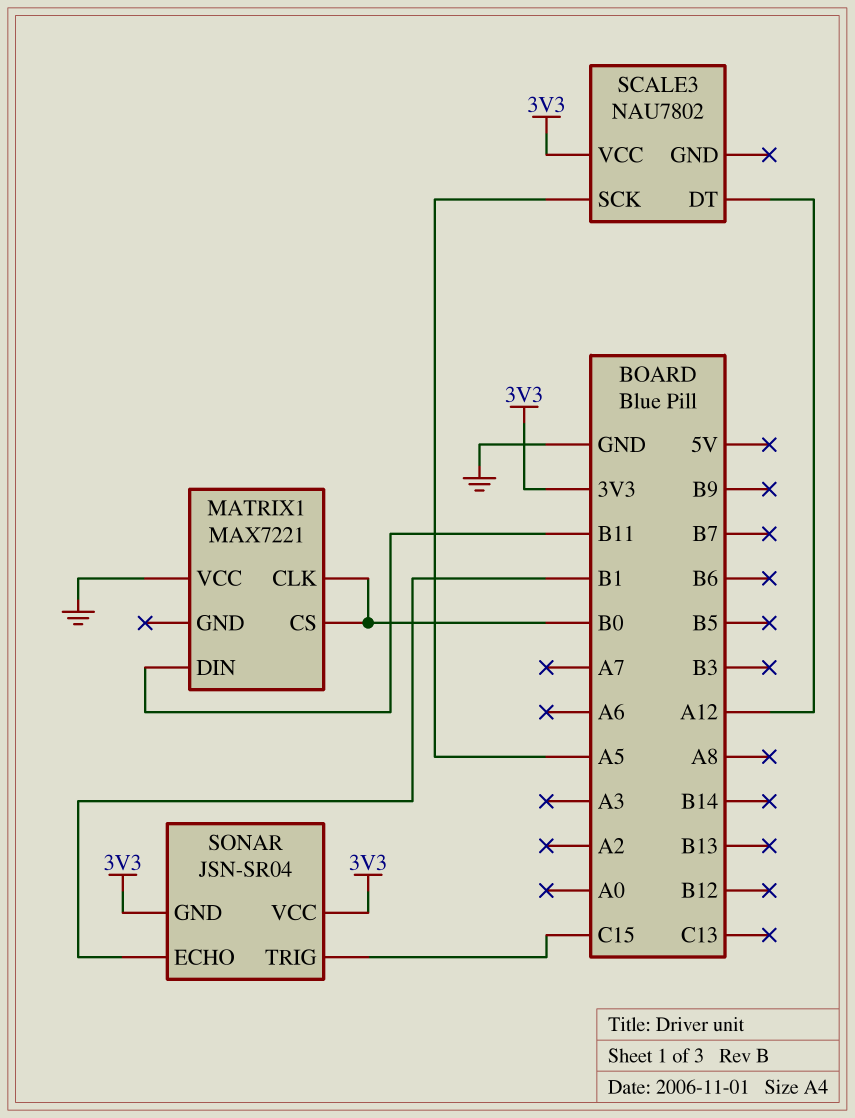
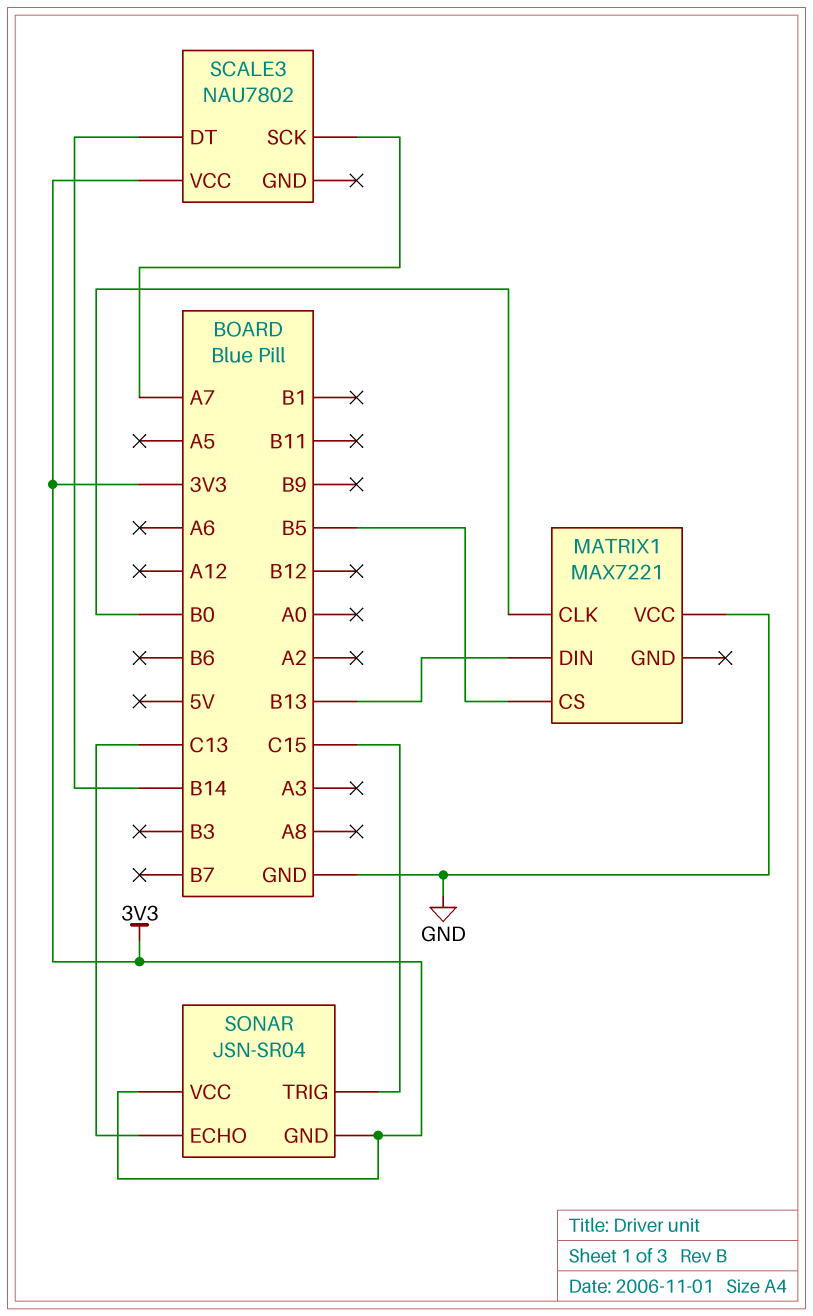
MATRIX1 pin CS: B0 -> B5
MATRIX1 pin DIN: B11 -> B13
SCALE3 pin DT: A12 -> B14
SCALE3 pin SCK: A5 -> A7
SONAR pin ECHO: B1 -> C13

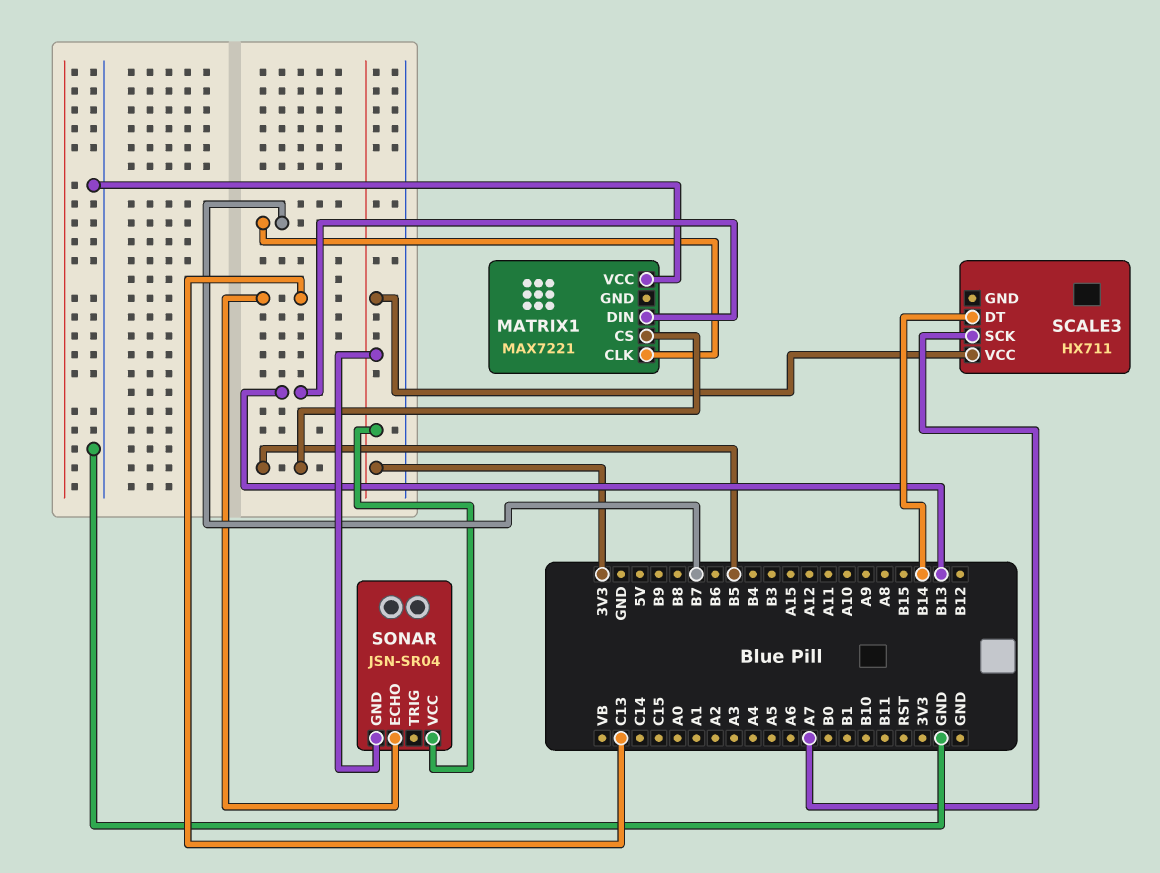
MATRIX1 pin CLK: B0 -> B7
SCALE3: NAU7802 -> HX711
SONAR pin TRIG: C15 -> none

